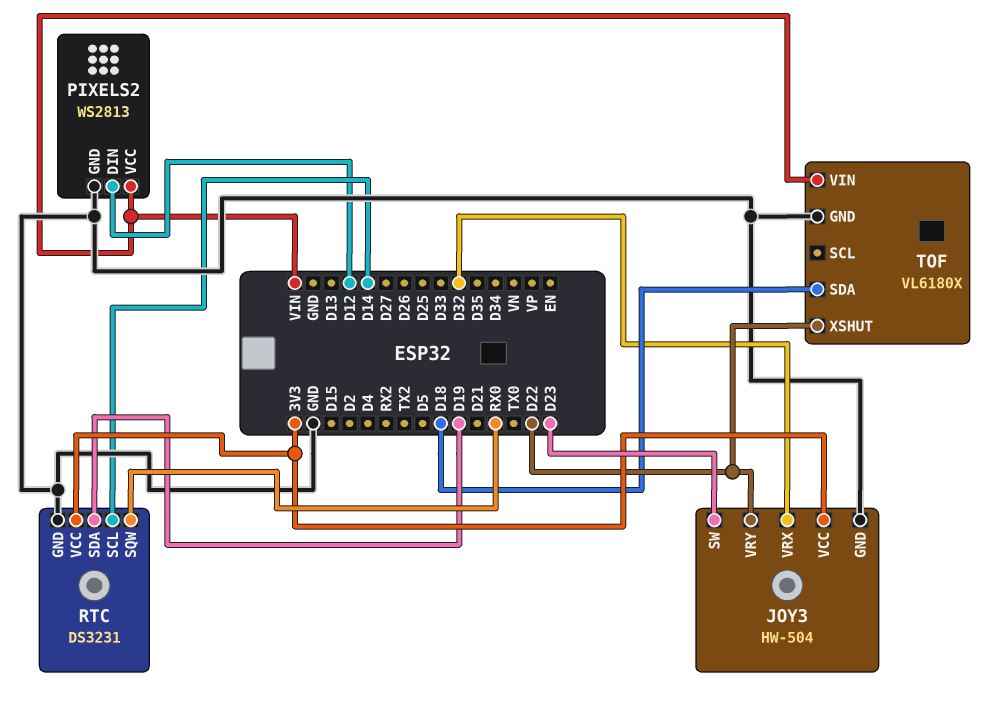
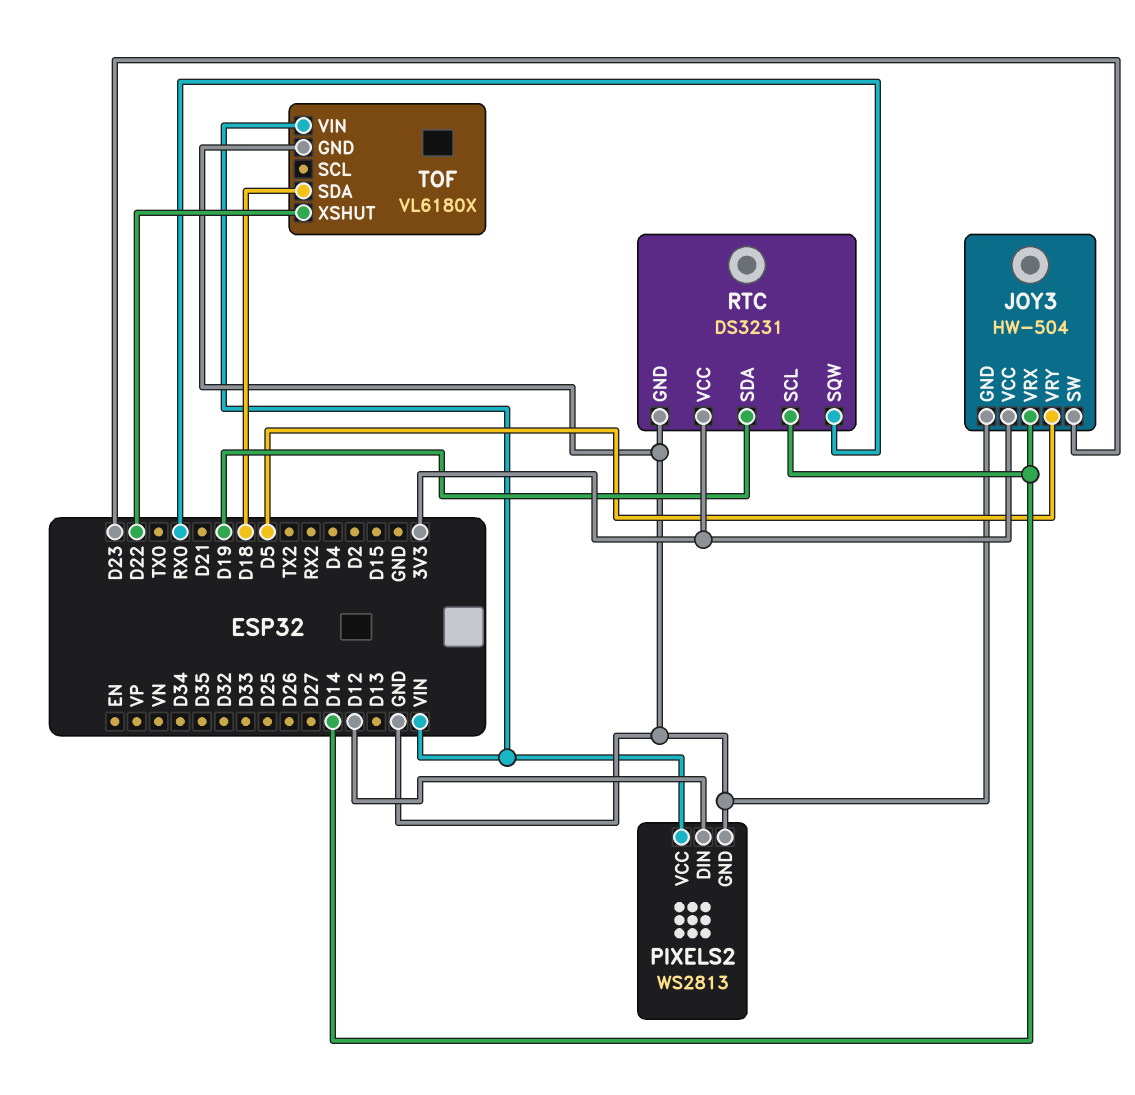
JOY3 pin VRX: D32 -> D14
JOY3 pin VRY: D22 -> D5

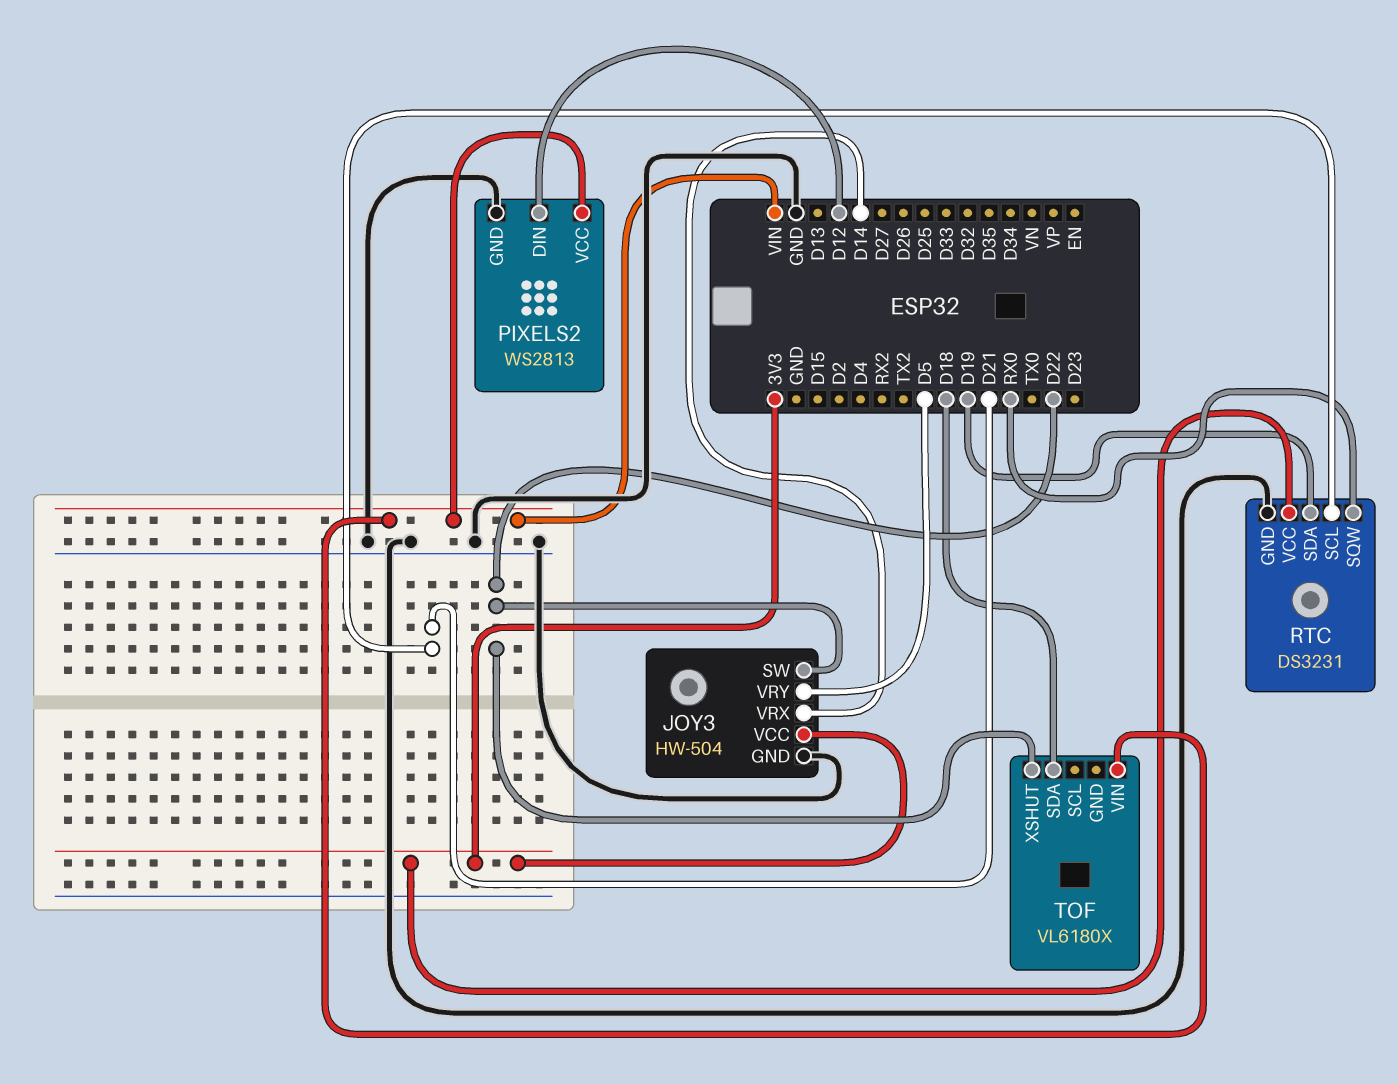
JOY3 pin SW: D23 -> D22
RTC pin SCL: D14 -> D21
TOF pin GND: GND -> none

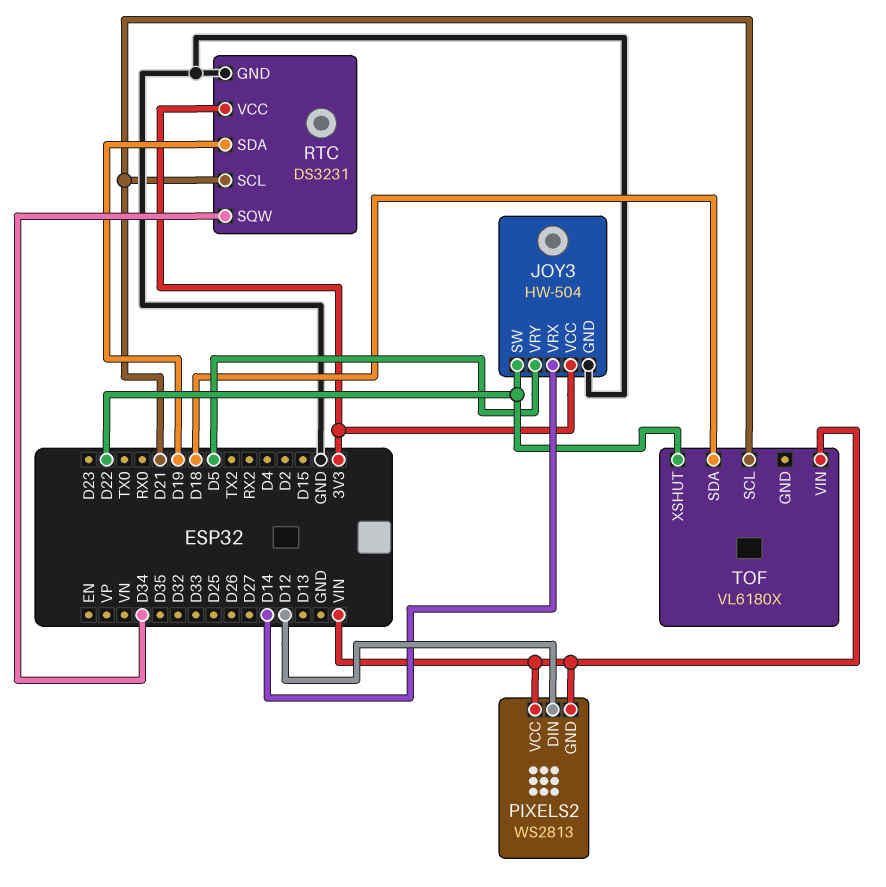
PIXELS2 pin GND: GND -> VIN
RTC pin SQW: RX0 -> D34
TOF pin SCL: none -> D21

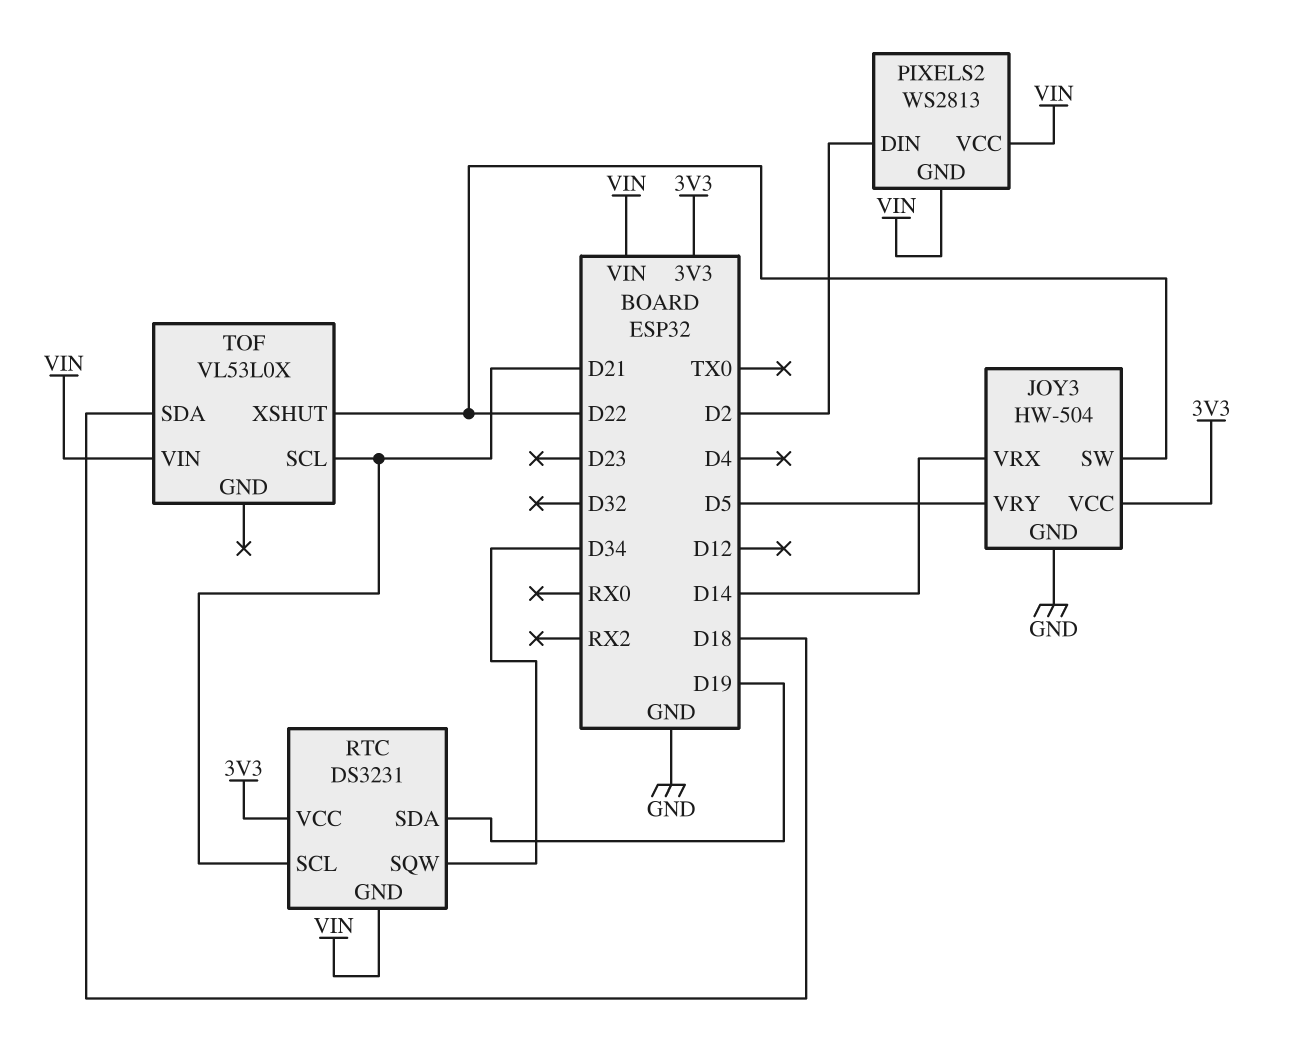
PIXELS2 pin DIN: D12 -> D2
RTC pin GND: GND -> VIN
TOF: VL6180X -> VL53L0X

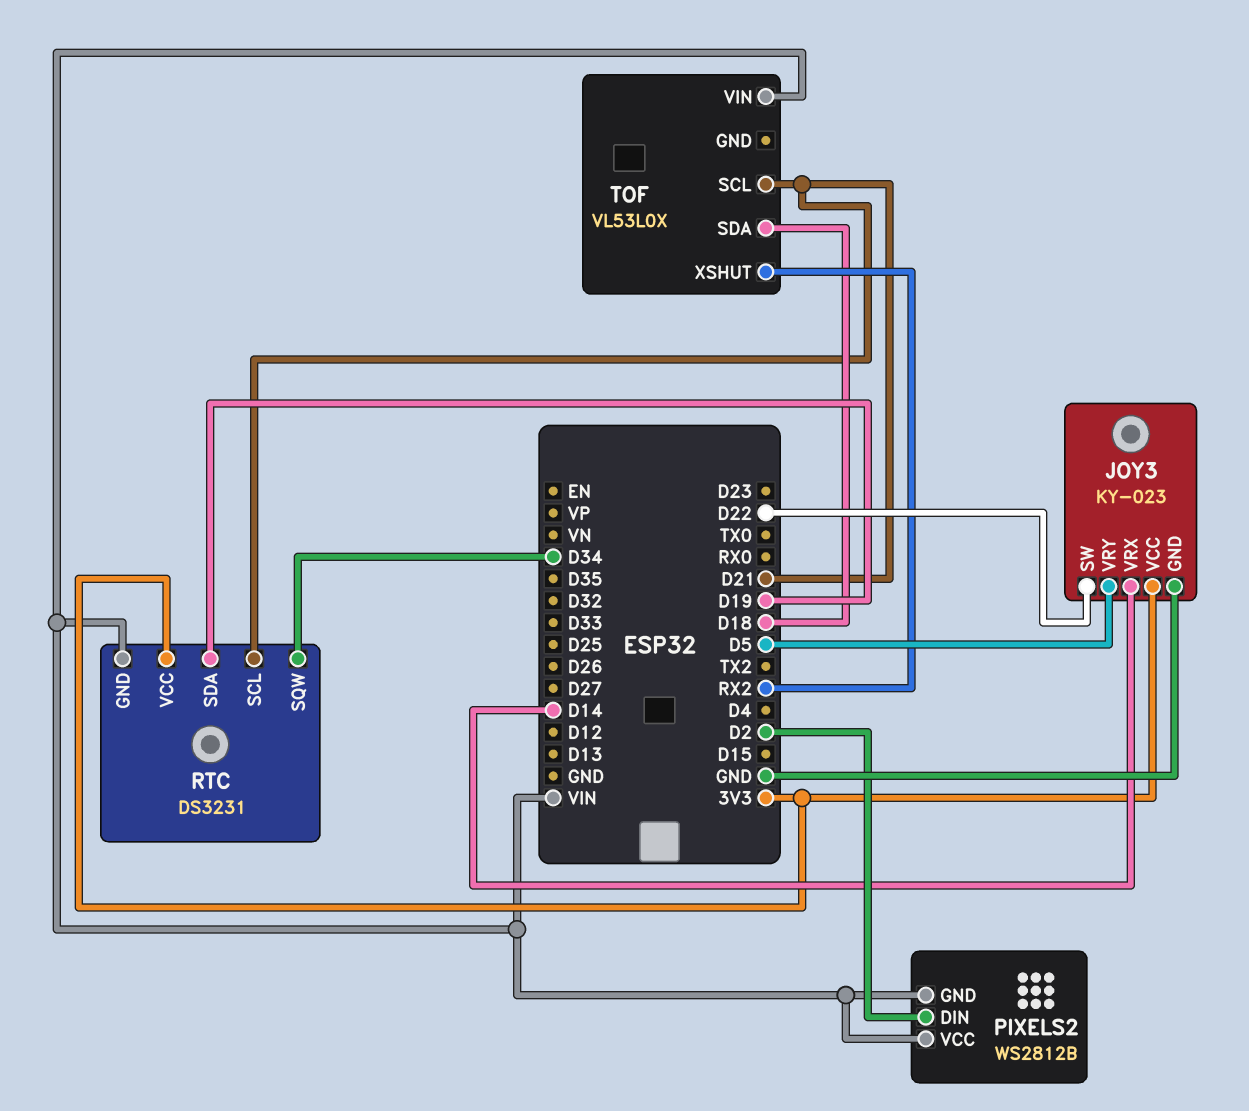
JOY3: HW-504 -> KY-023
PIXELS2: WS2813 -> WS2812B
TOF pin XSHUT: D22 -> RX2

